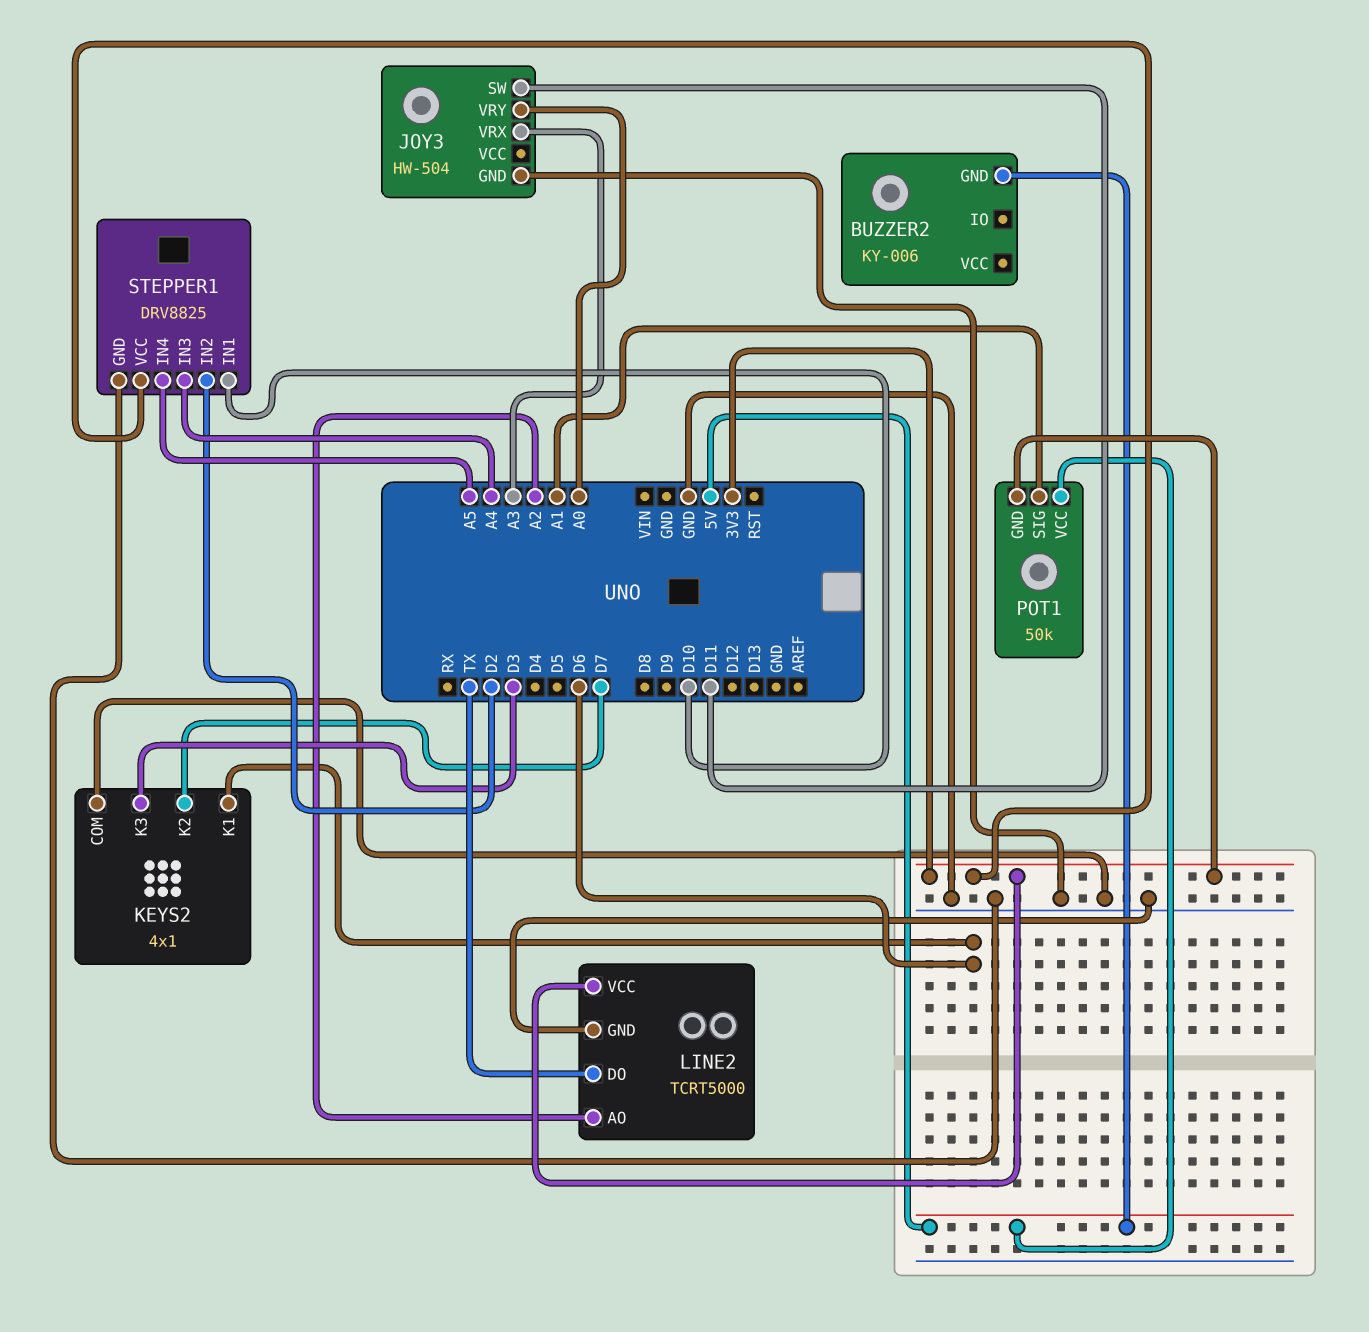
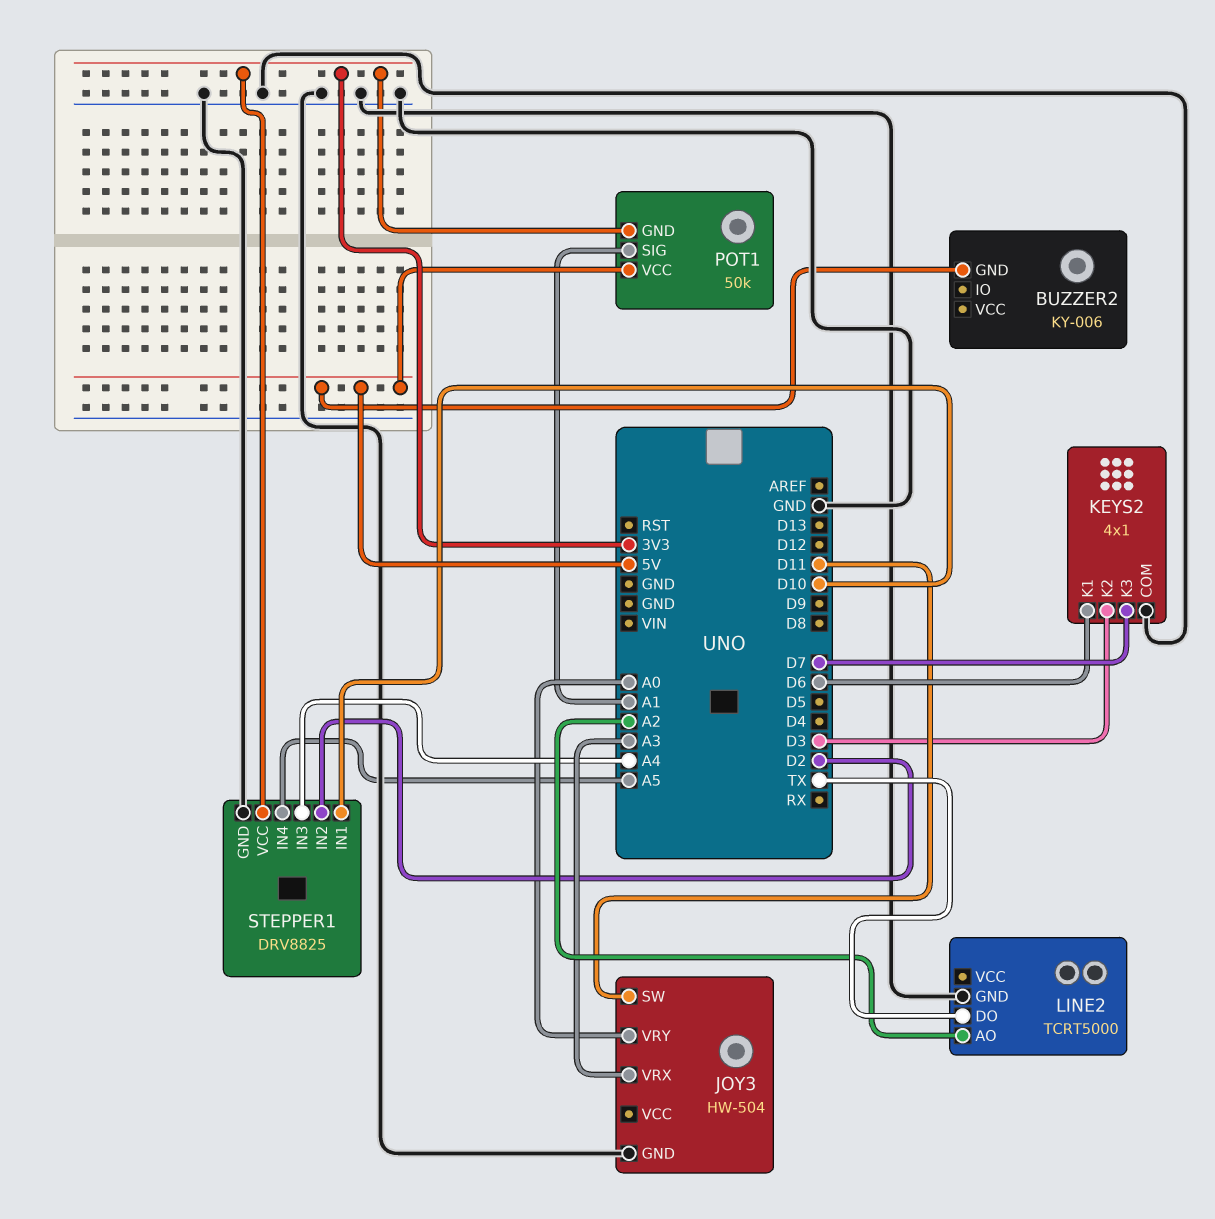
KEYS2 pin K2: D7 -> D3
KEYS2 pin K3: D3 -> D7
LINE2 pin VCC: 3V3 -> none

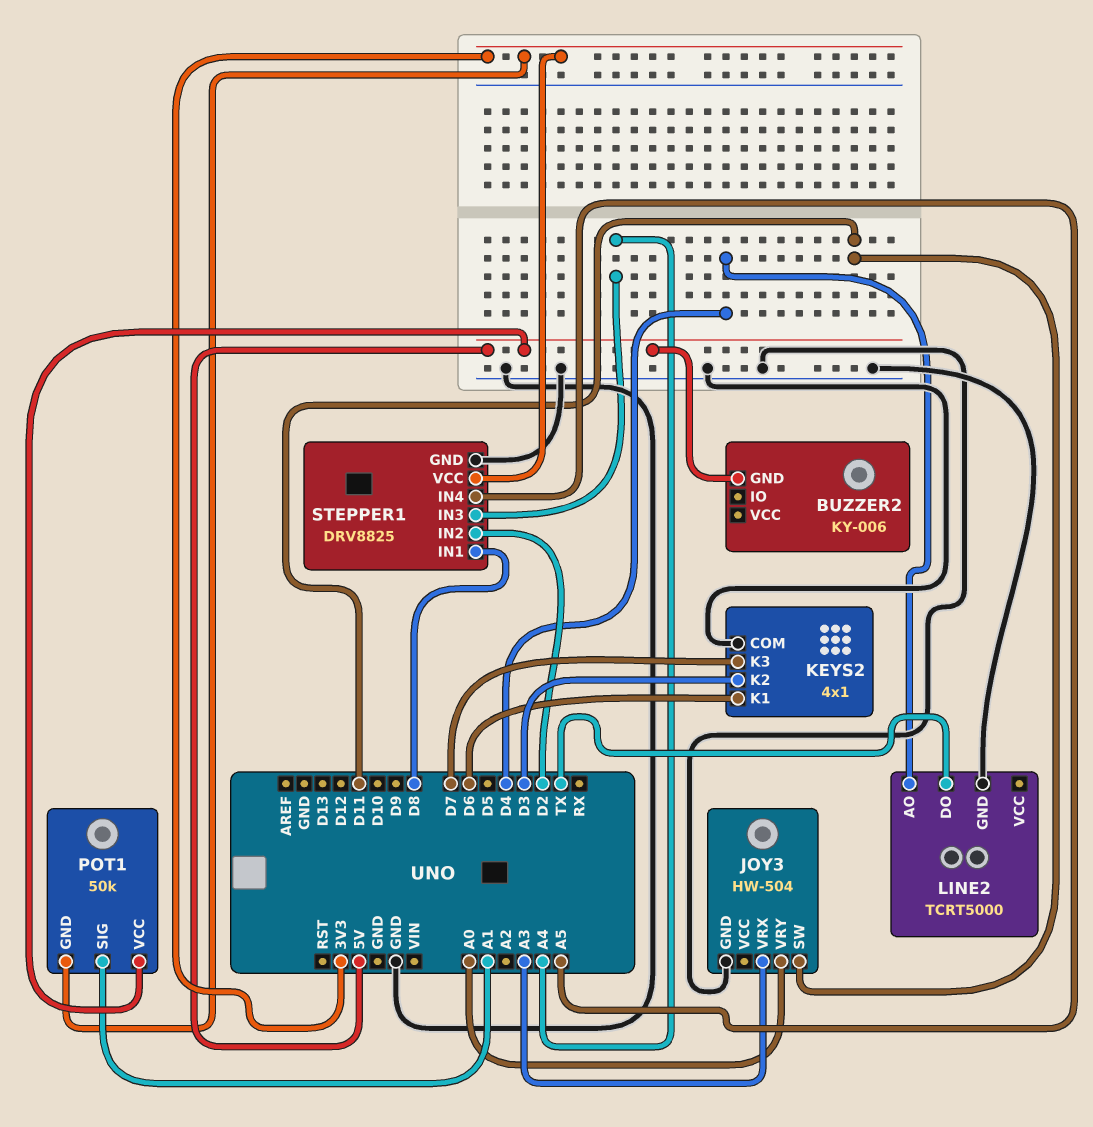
LINE2 pin AO: A2 -> D4
STEPPER1 pin IN1: D10 -> D8

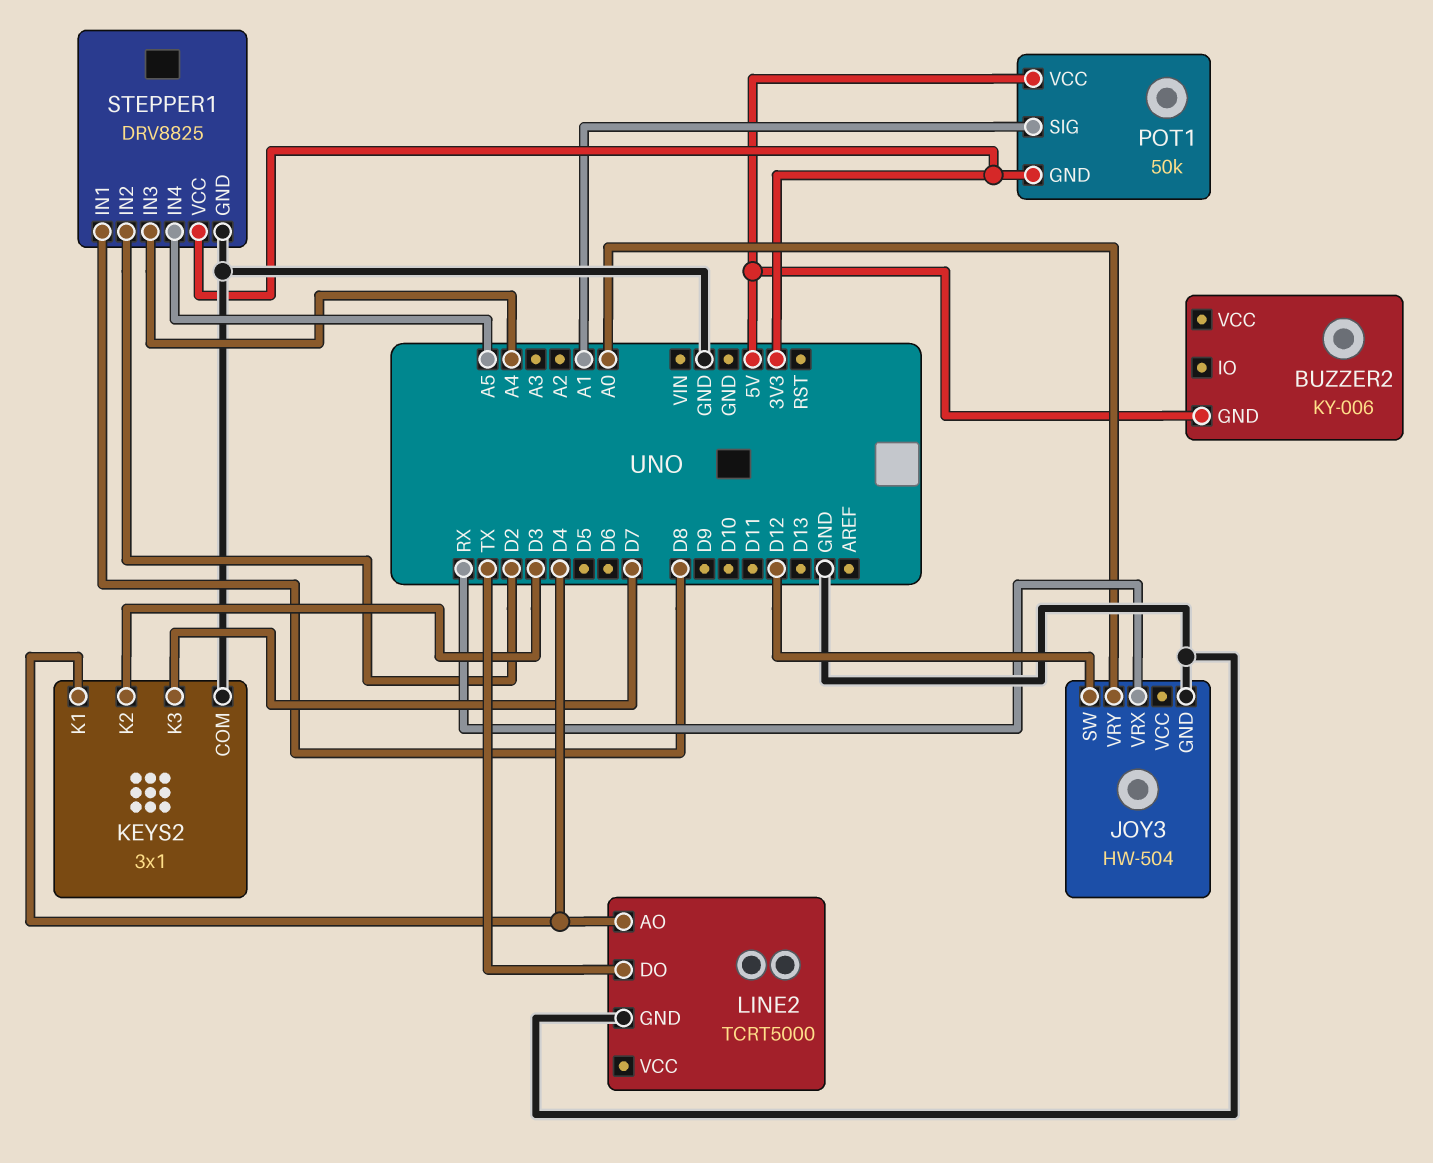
JOY3 pin SW: D11 -> D12
JOY3 pin VRX: A3 -> RX
KEYS2: 4x1 -> 3x1
KEYS2 pin K1: D6 -> D4

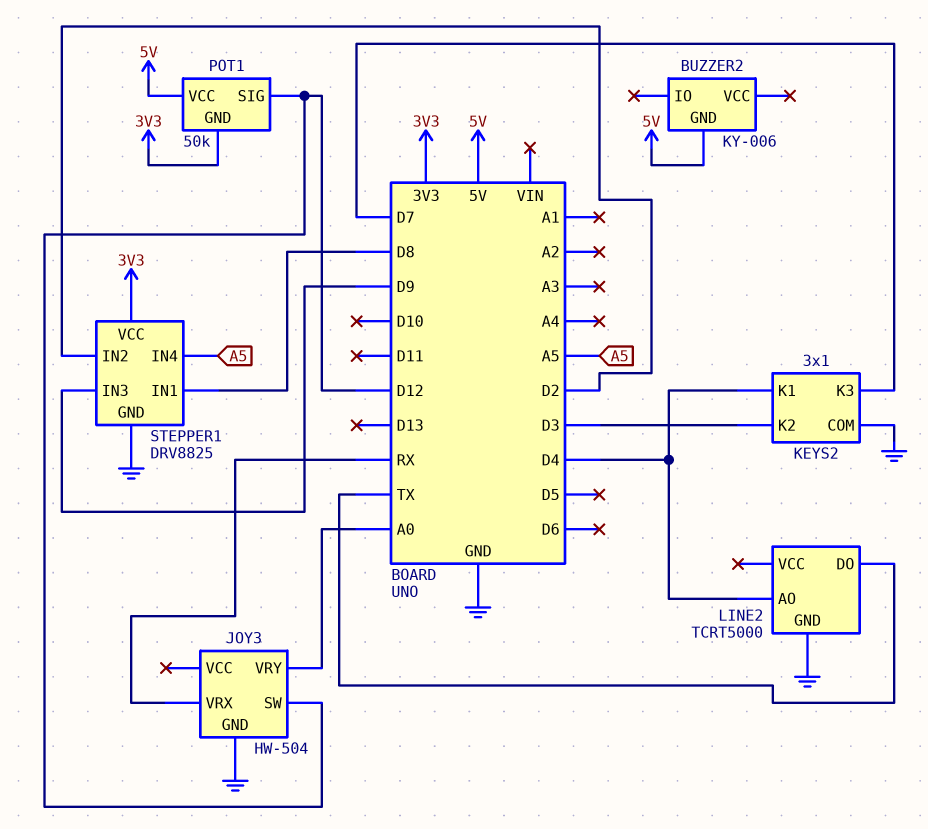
POT1 pin SIG: A1 -> D12
STEPPER1 pin IN3: A4 -> D9

